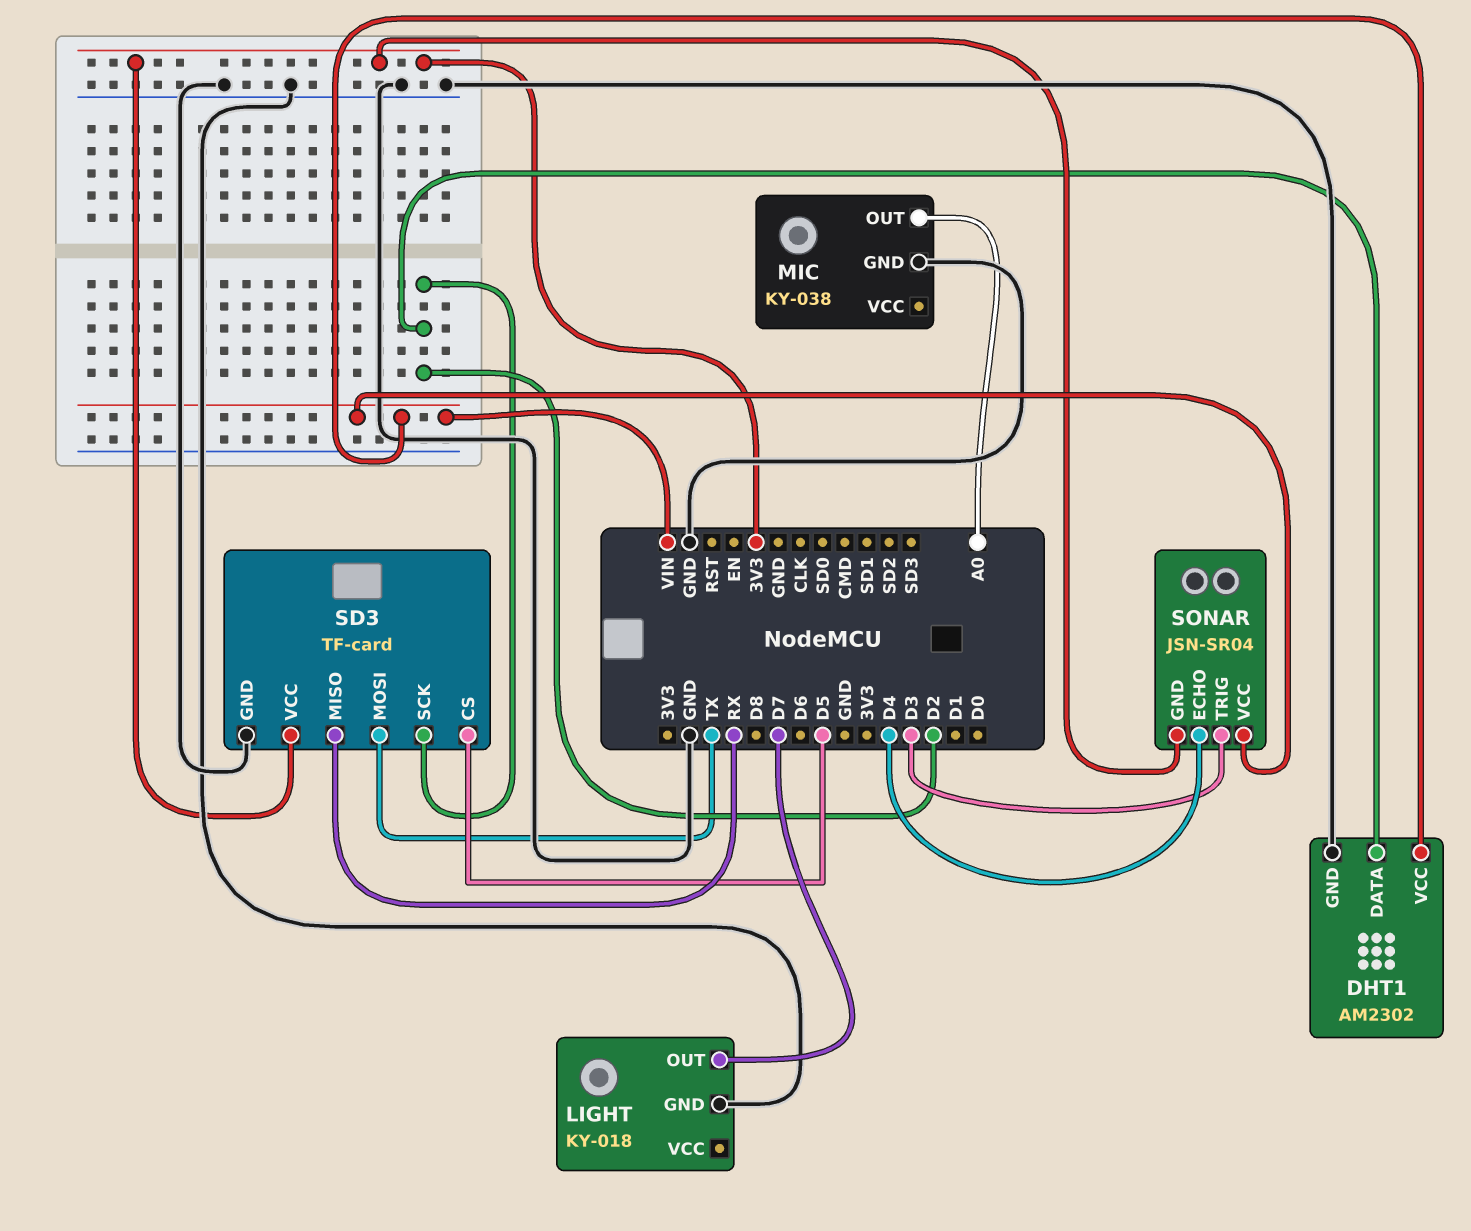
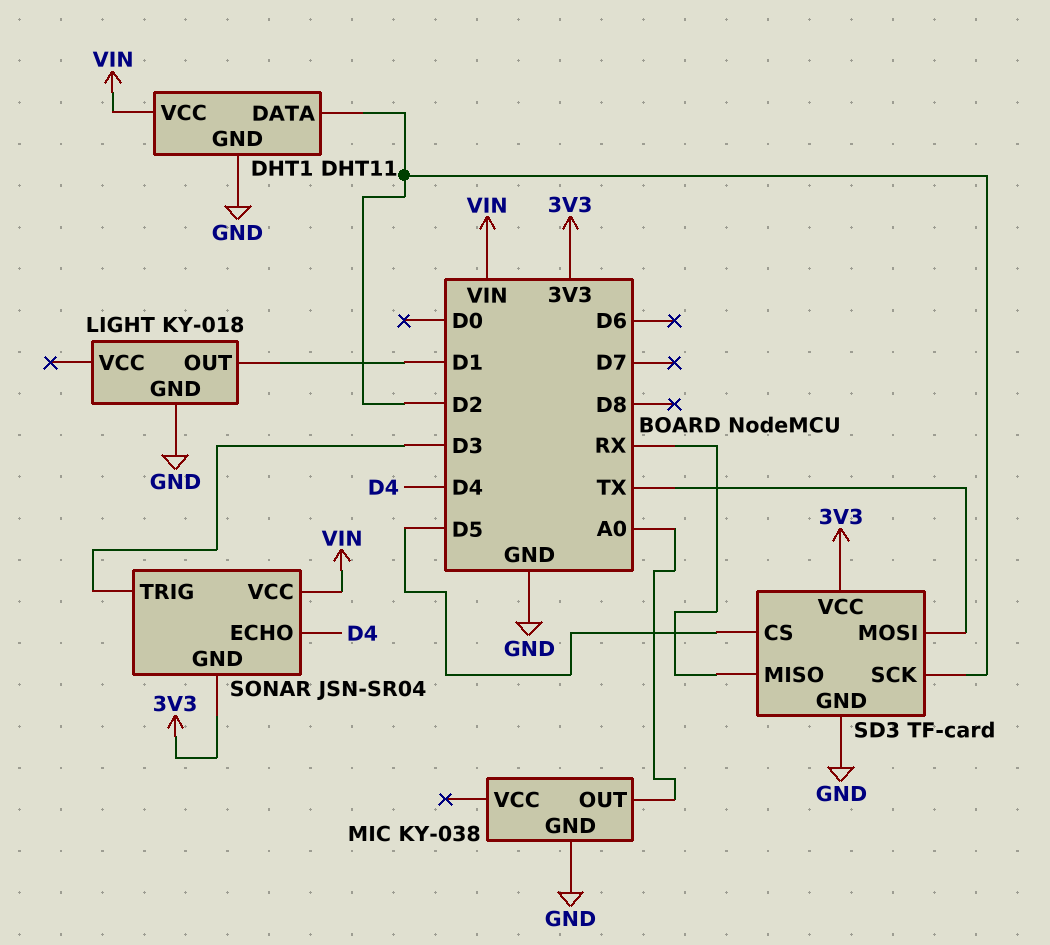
DHT1: AM2302 -> DHT11
LIGHT pin OUT: D7 -> D1

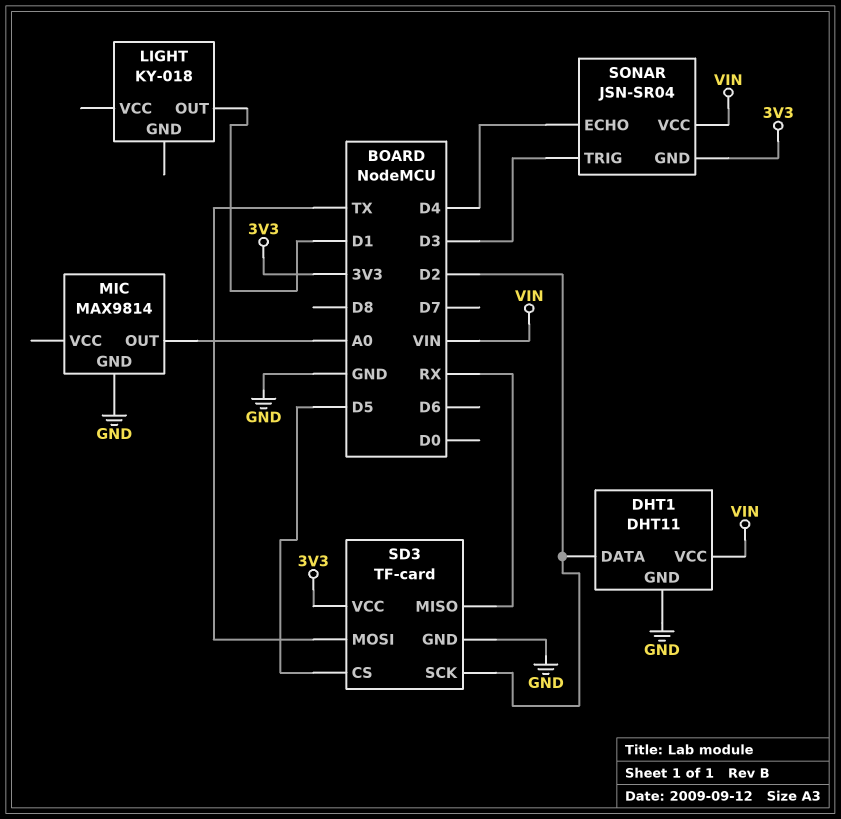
LIGHT pin GND: GND -> none
MIC: KY-038 -> MAX9814

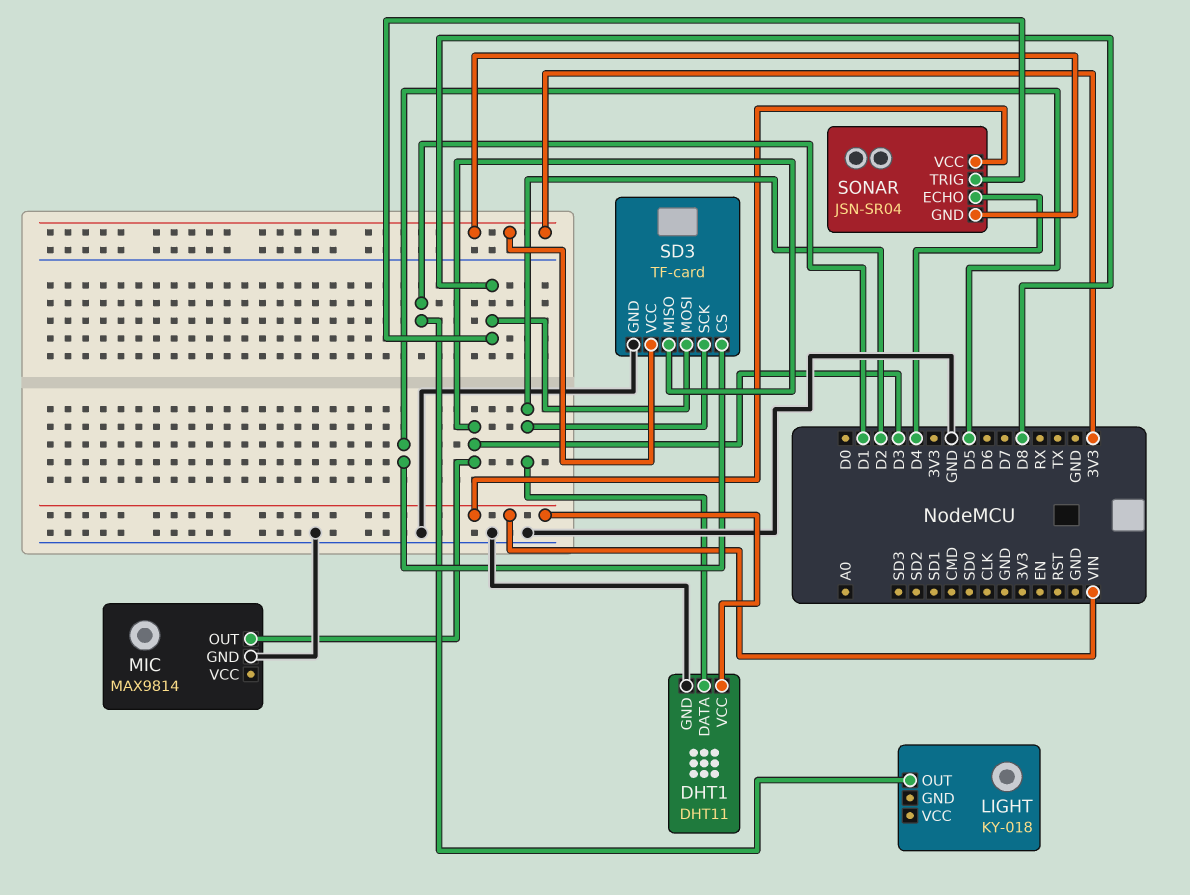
MIC pin OUT: A0 -> D3
SD3 pin MISO: RX -> D3
SD3 pin MOSI: TX -> D8
SONAR pin TRIG: D3 -> D8

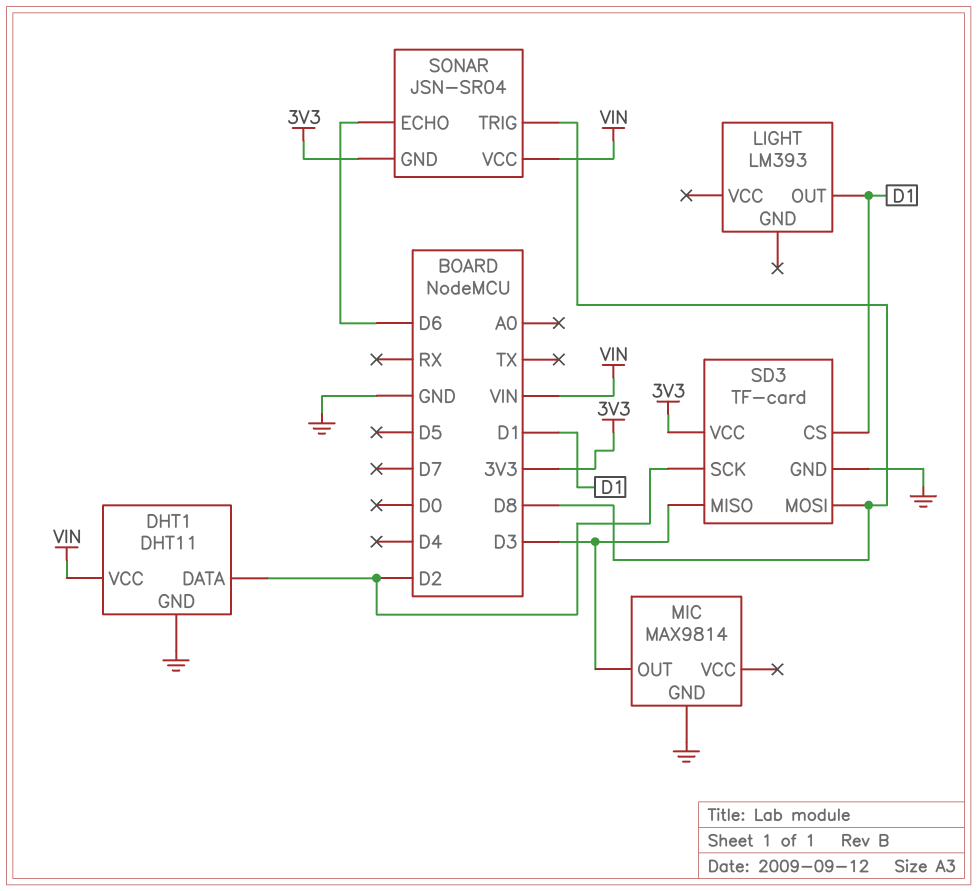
LIGHT: KY-018 -> LM393
SD3 pin CS: D5 -> D1
SONAR pin ECHO: D4 -> D6

